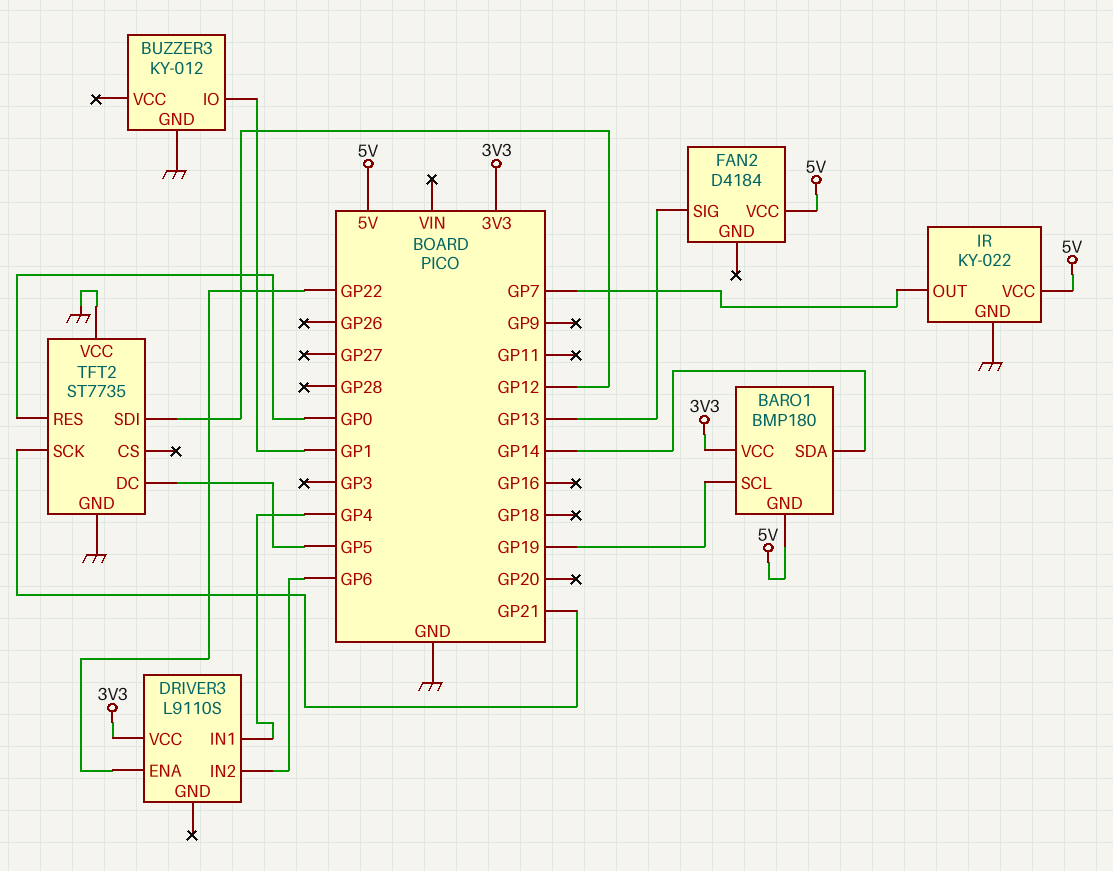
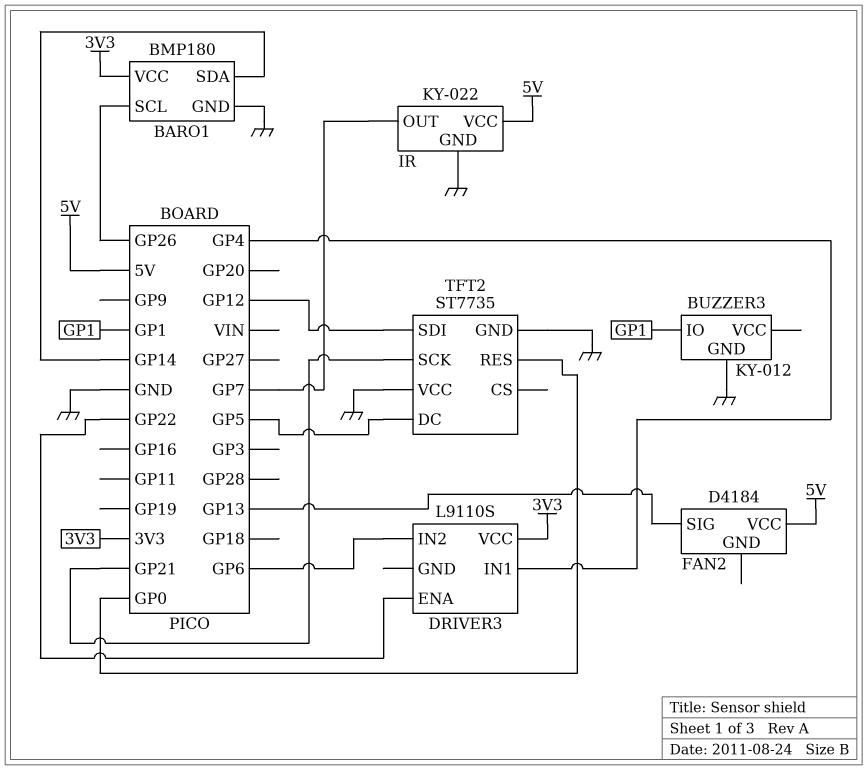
BARO1 pin GND: 5V -> GND
BARO1 pin SCL: GP19 -> GP26

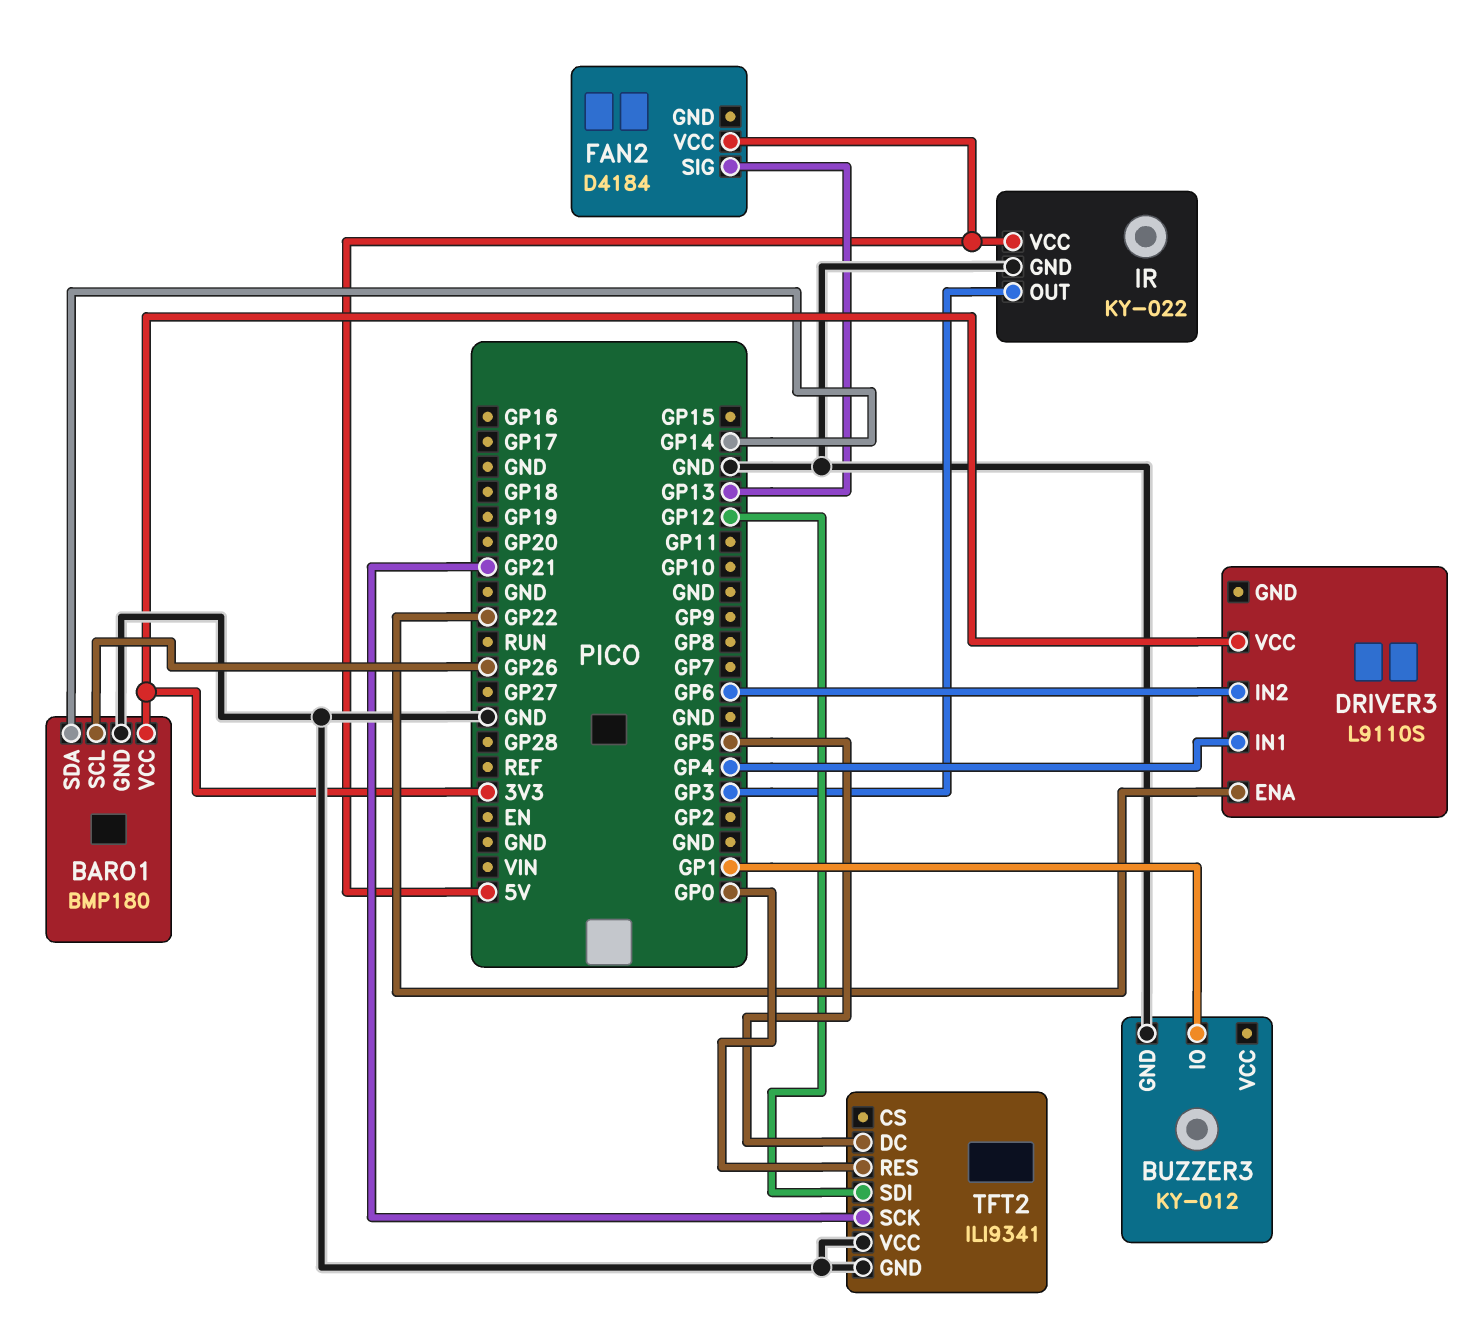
IR pin OUT: GP7 -> GP3
TFT2: ST7735 -> ILI9341

